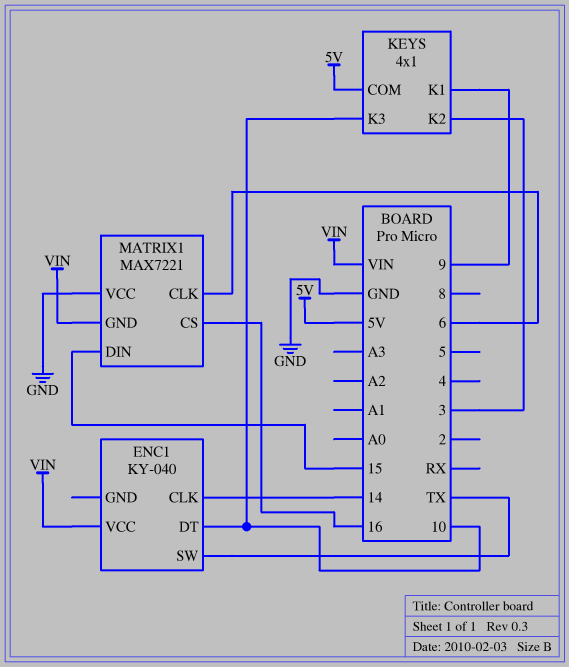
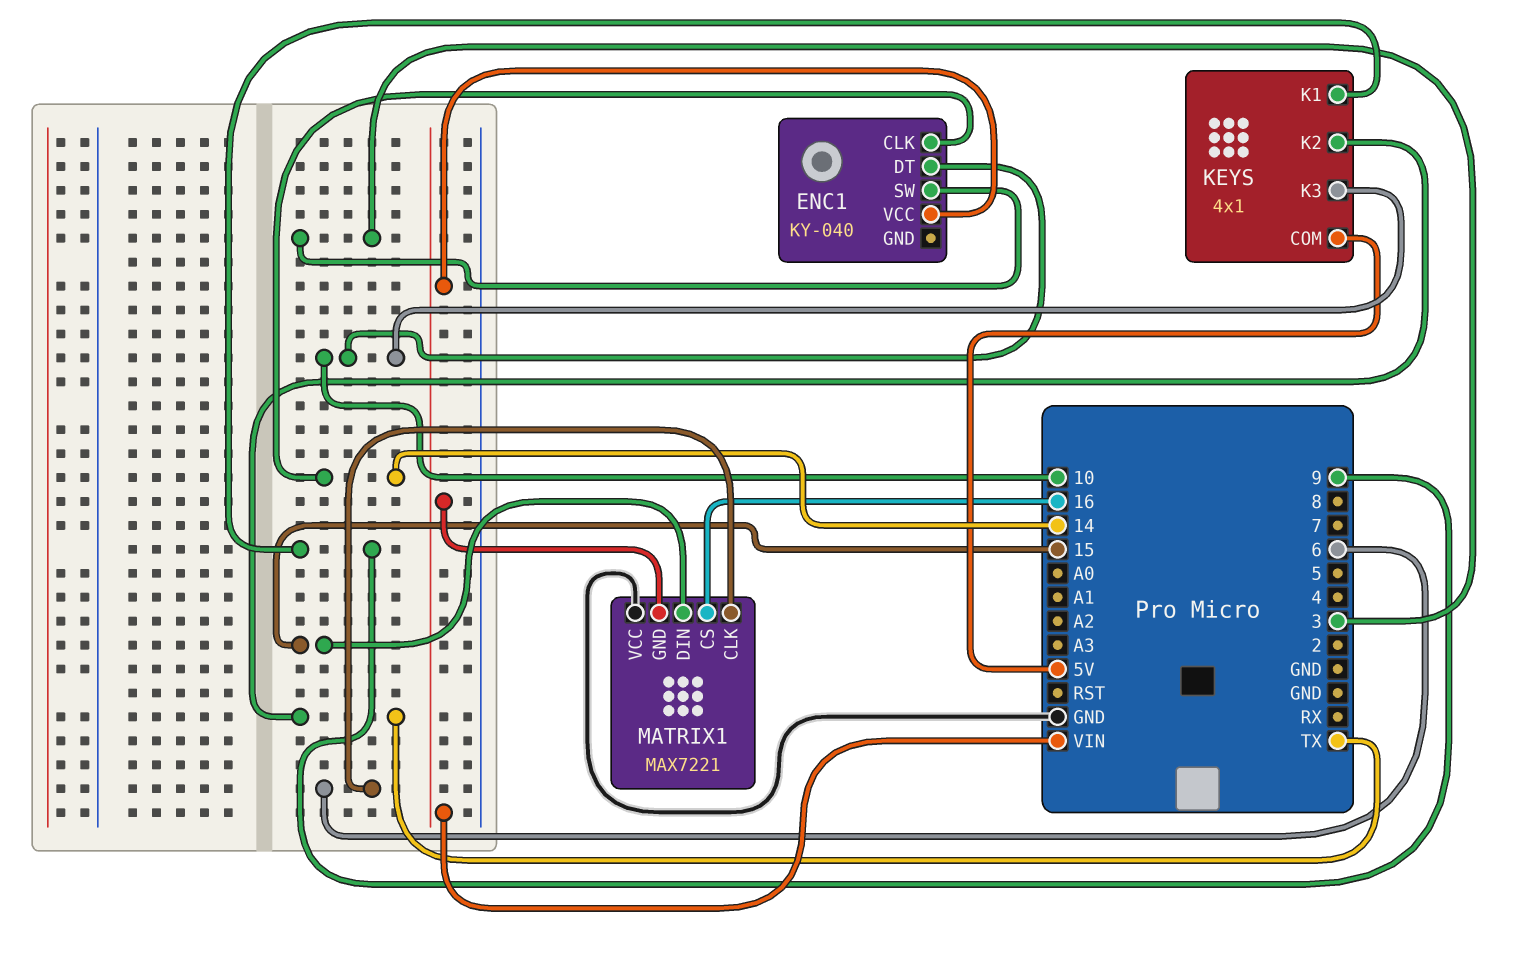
ENC1 pin SW: TX -> 3
KEYS pin K2: 3 -> TX

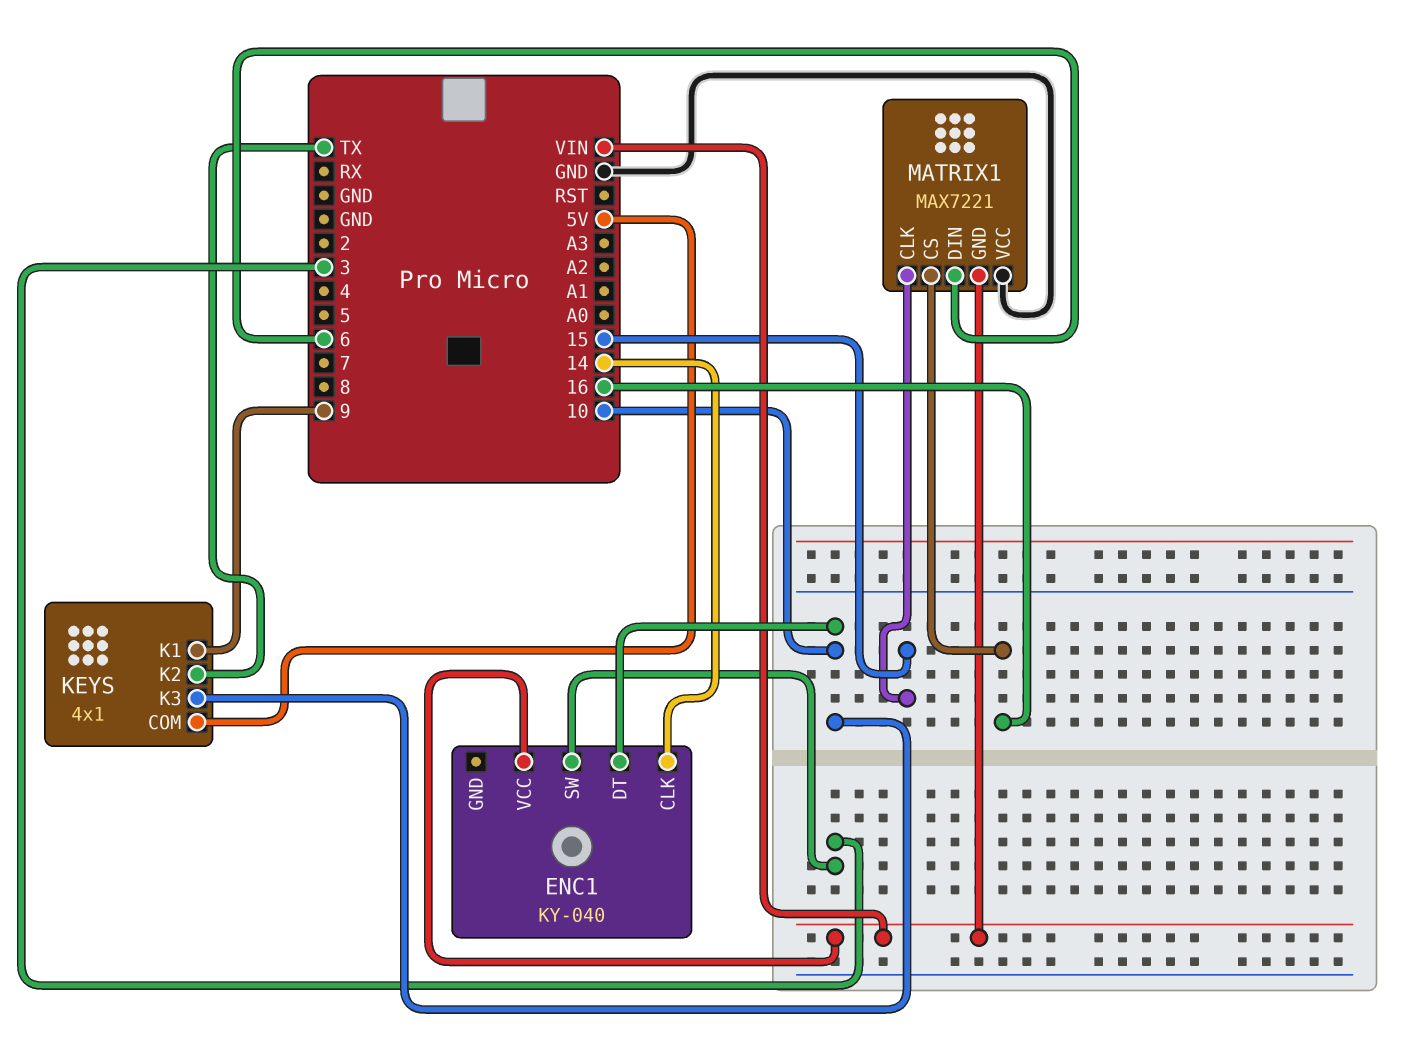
MATRIX1 pin CLK: 6 -> 15
MATRIX1 pin DIN: 15 -> 6

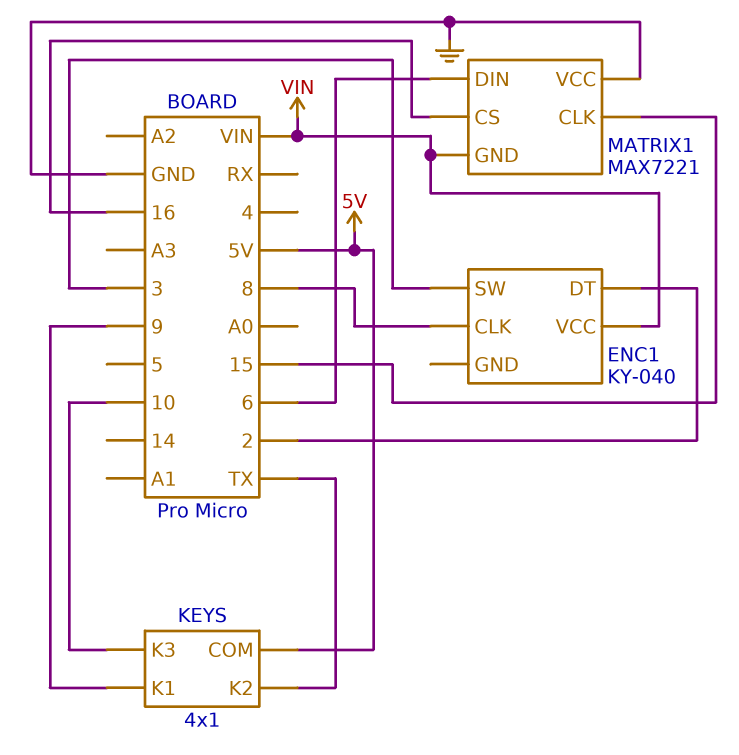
ENC1 pin CLK: 14 -> 8
ENC1 pin DT: 10 -> 2

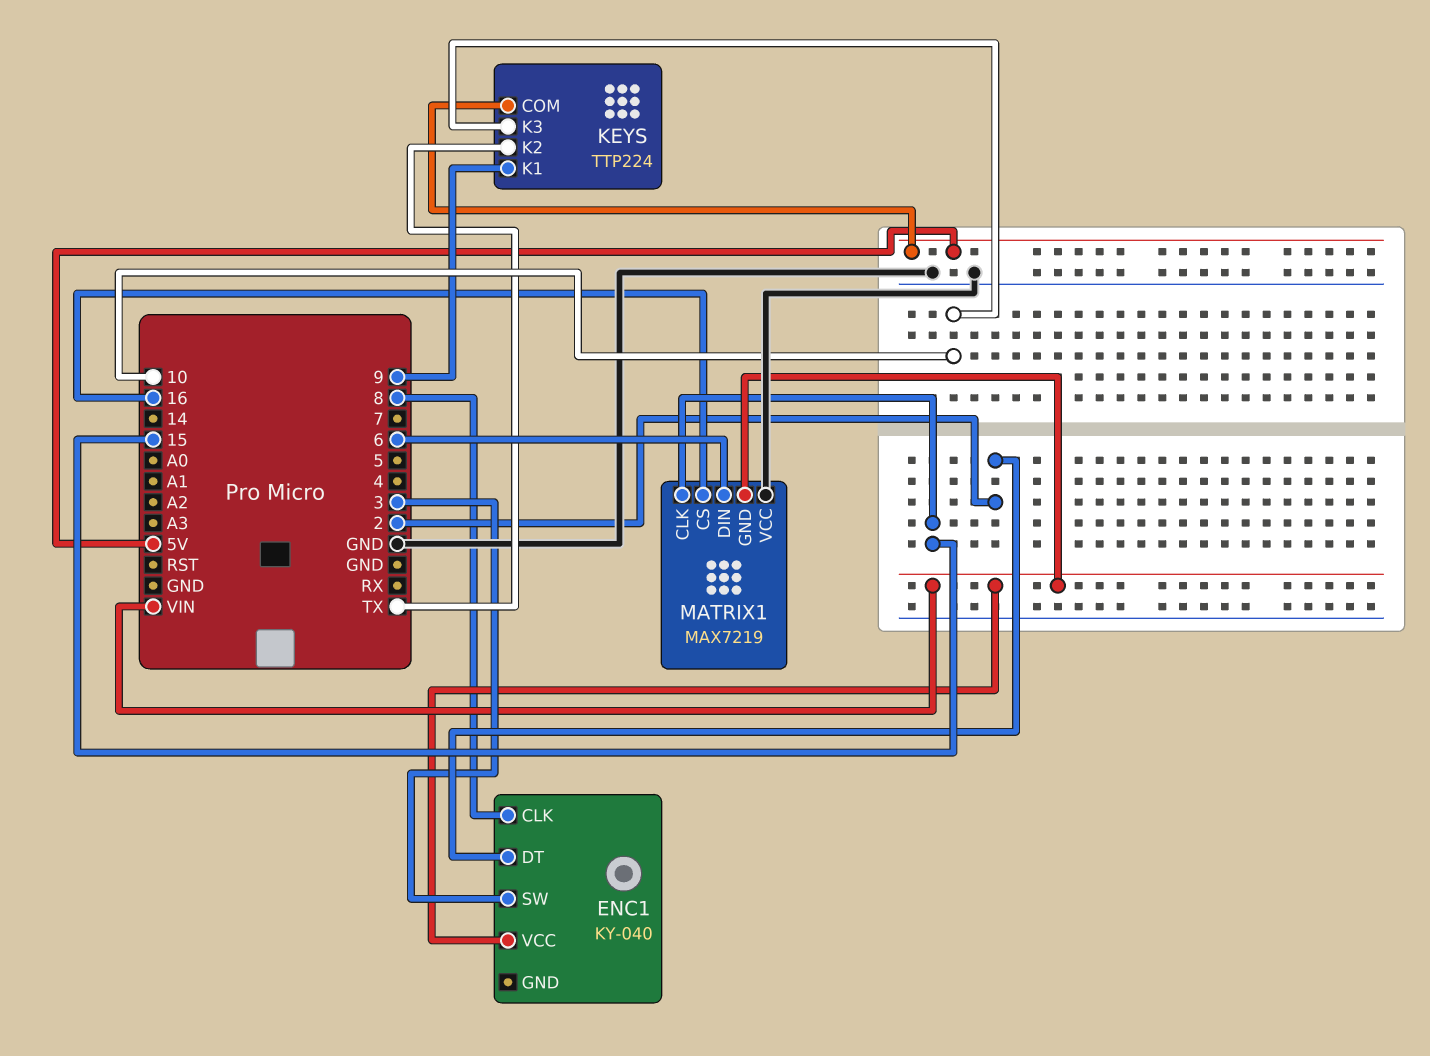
KEYS: 4x1 -> TTP224
MATRIX1: MAX7221 -> MAX7219

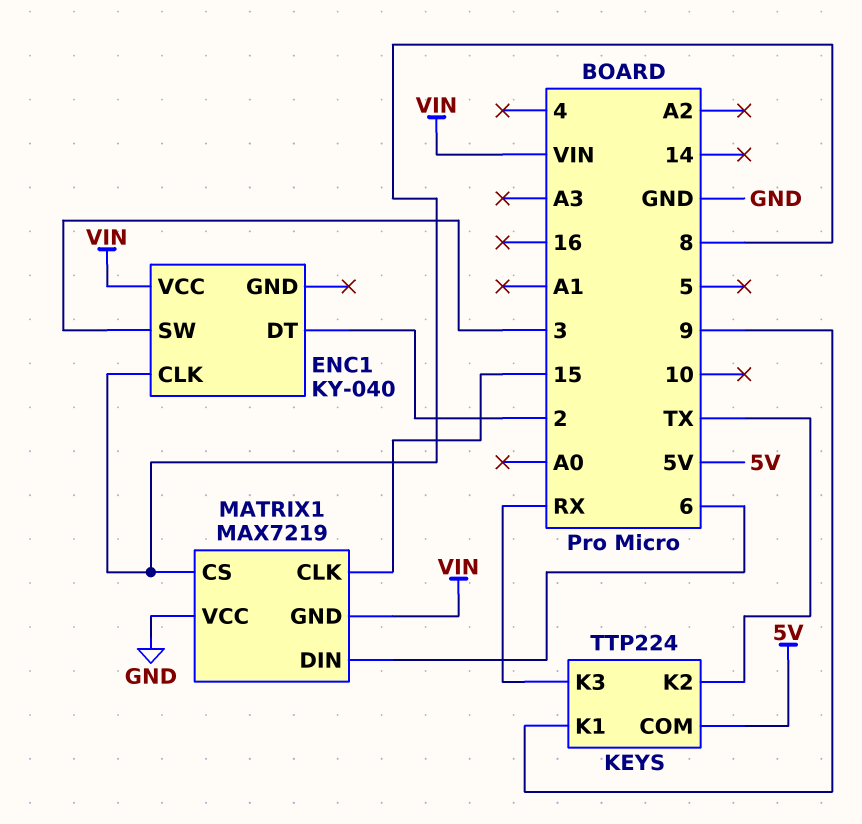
KEYS pin K3: 10 -> RX
MATRIX1 pin CS: 16 -> 8

